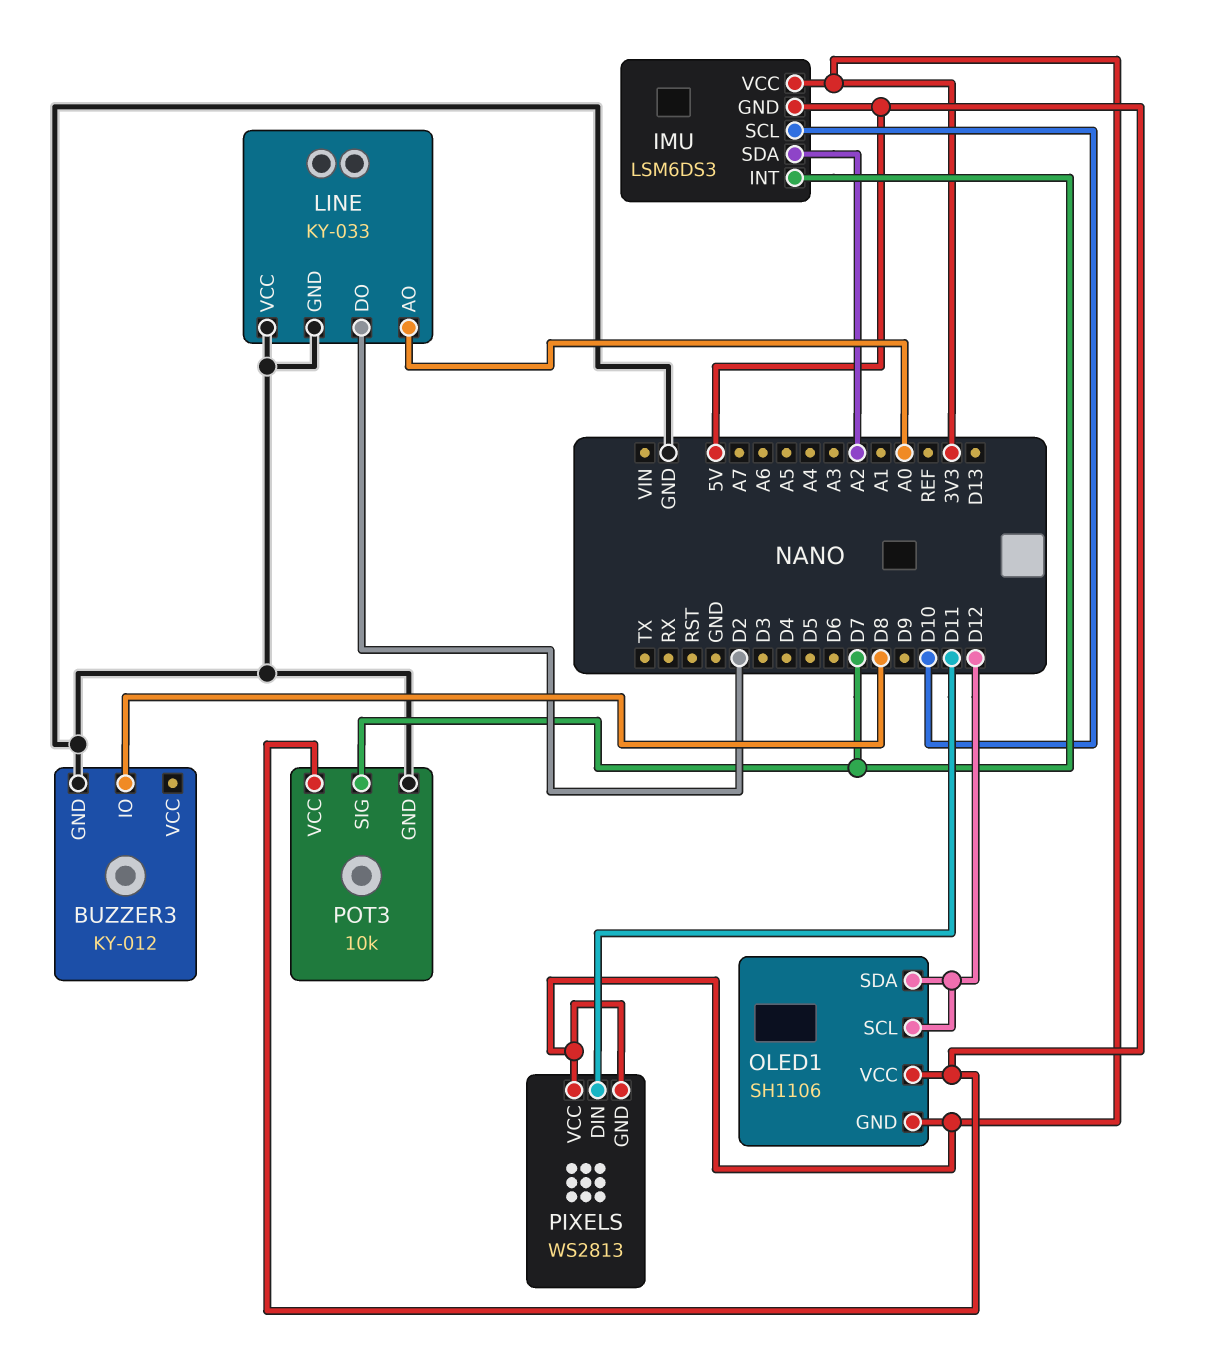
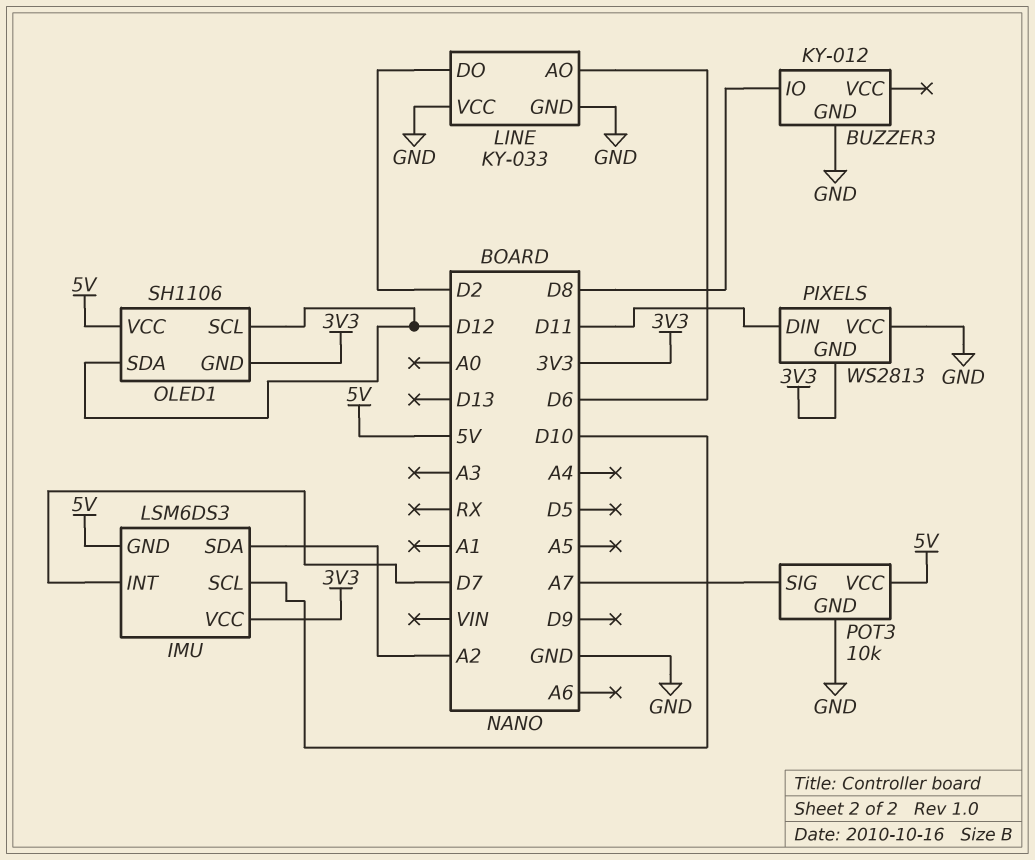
LINE pin AO: A0 -> D6
PIXELS pin VCC: 3V3 -> GND
POT3 pin SIG: D7 -> A7

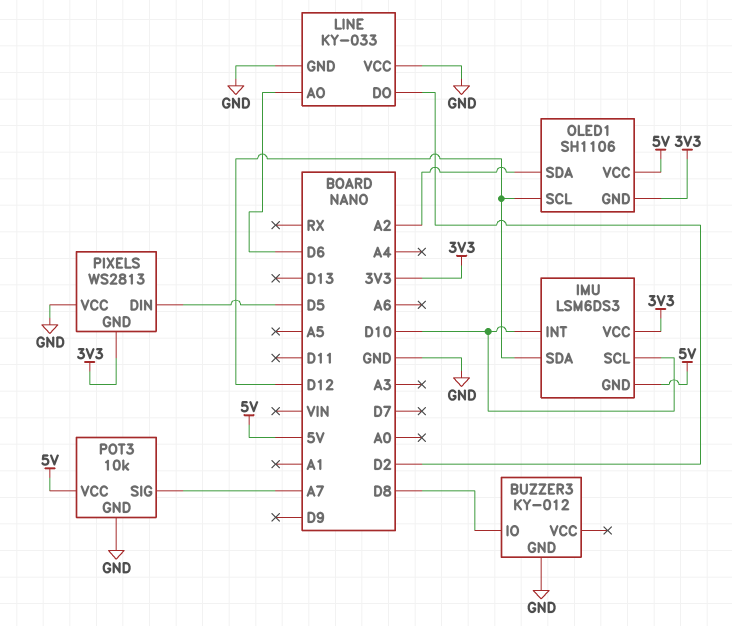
IMU pin INT: D7 -> D10
IMU pin SDA: A2 -> D12
OLED1 pin SDA: D12 -> A2
PIXELS pin DIN: D11 -> D5

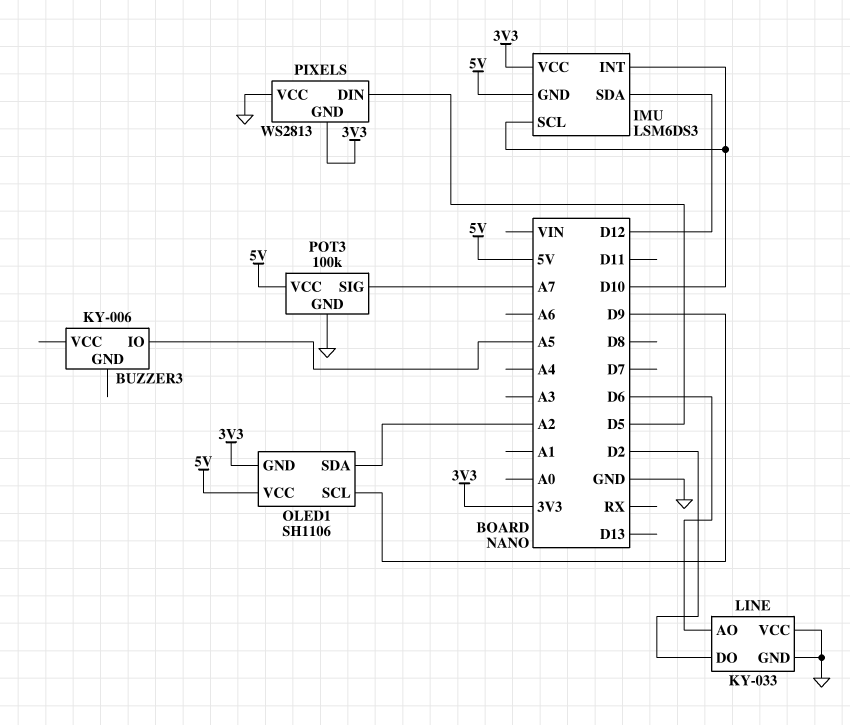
BUZZER3: KY-012 -> KY-006
BUZZER3 pin GND: GND -> none
BUZZER3 pin IO: D8 -> A5
OLED1 pin SCL: D12 -> D9
POT3: 10k -> 100k

